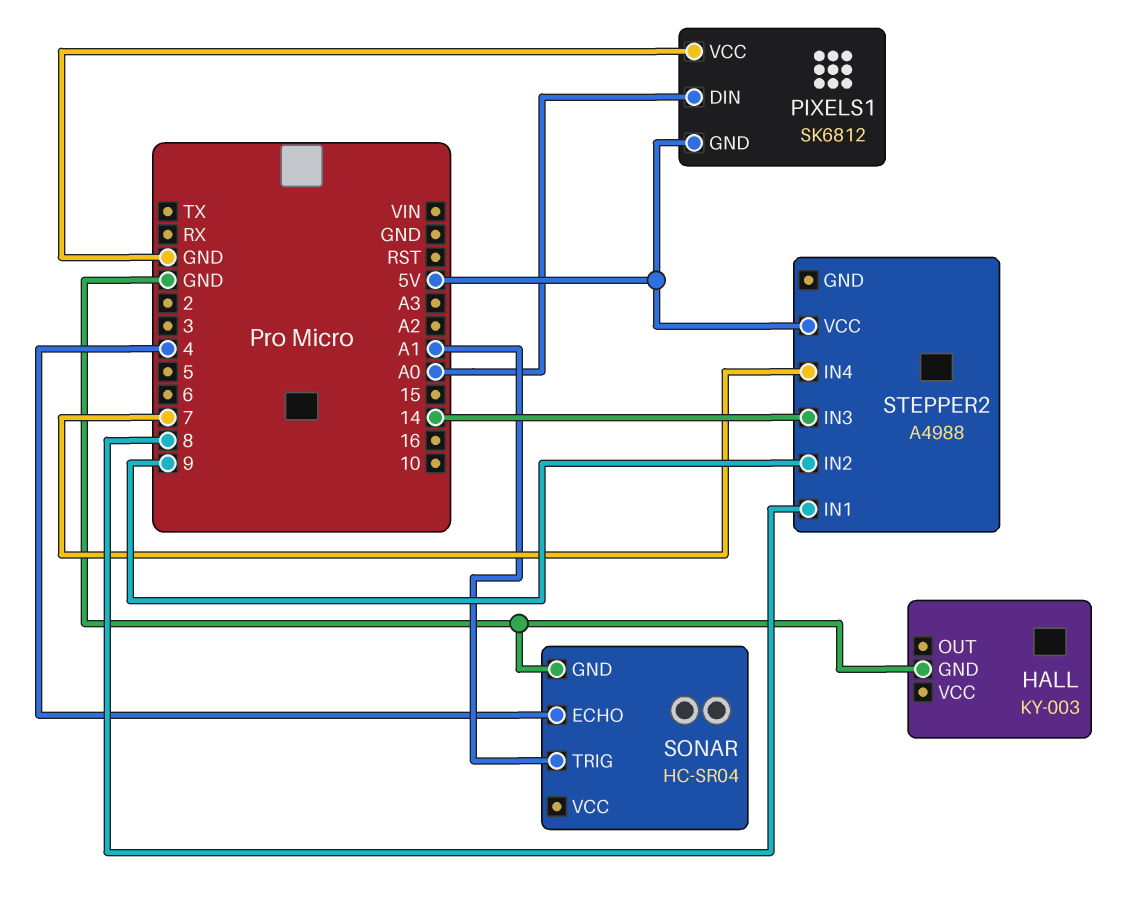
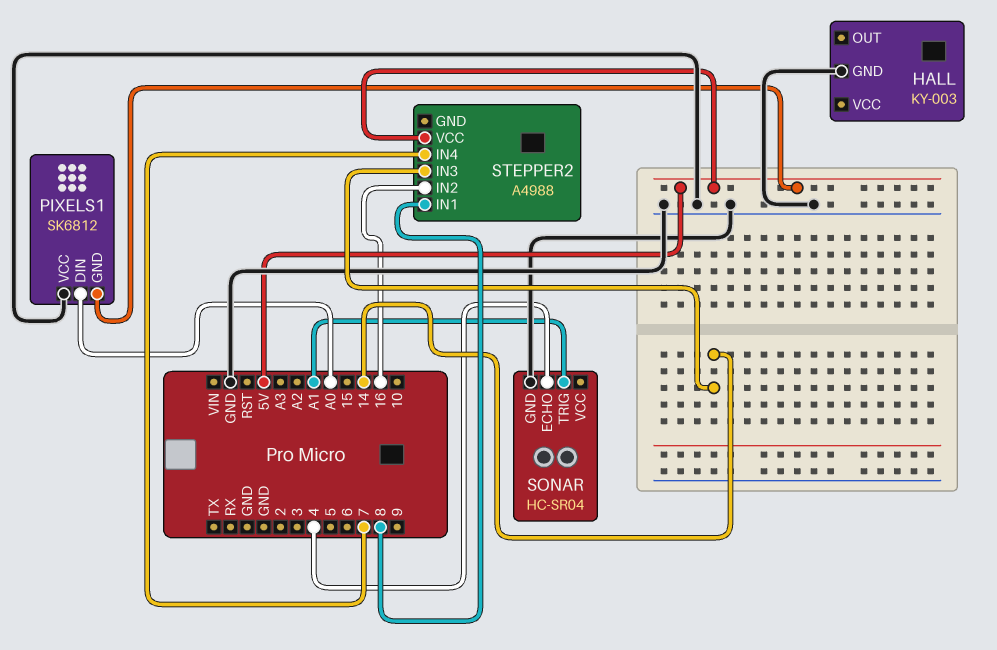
STEPPER2 pin IN2: 9 -> 16

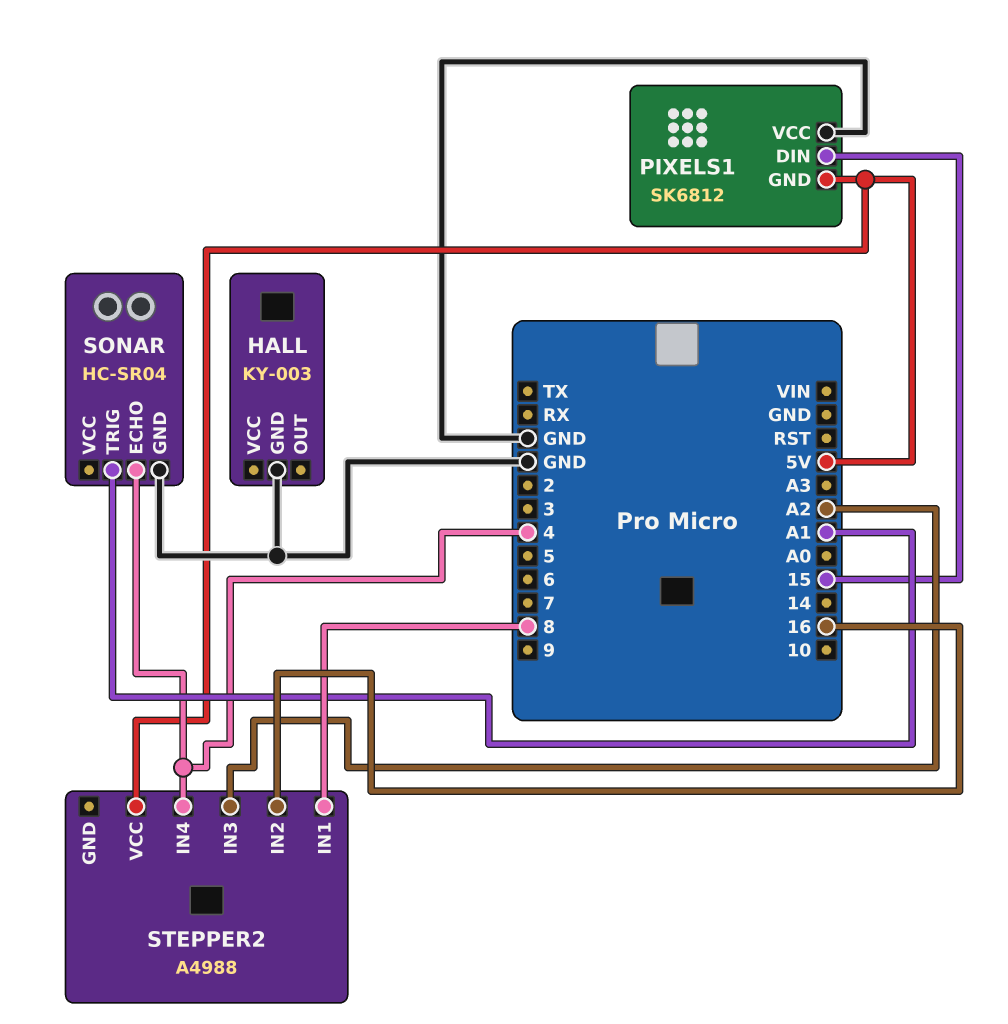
PIXELS1 pin DIN: A0 -> 15
STEPPER2 pin IN3: 14 -> A2
STEPPER2 pin IN4: 7 -> 4

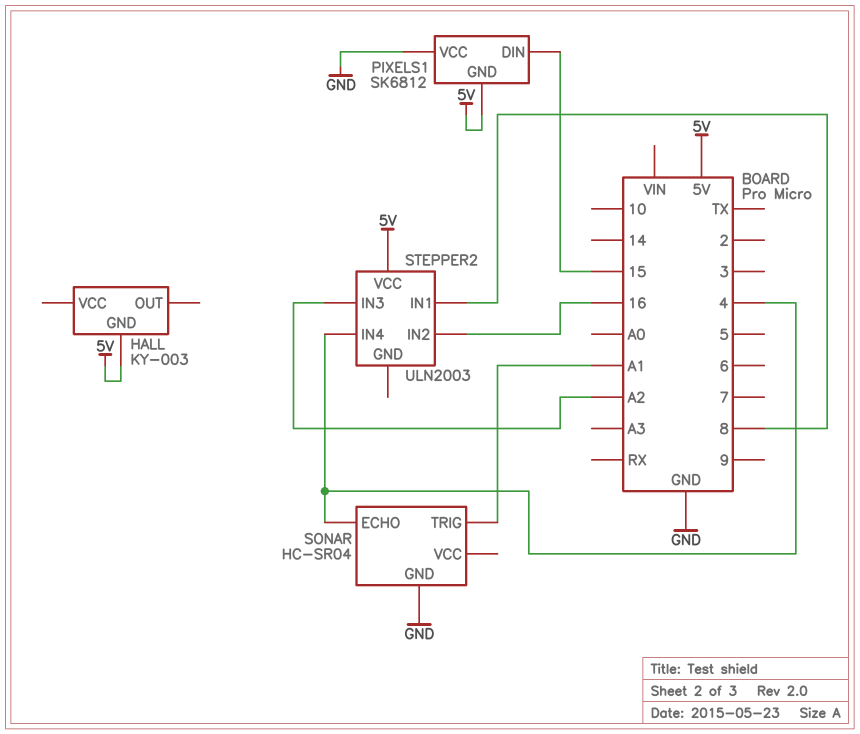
HALL pin GND: GND -> 5V
STEPPER2: A4988 -> ULN2003

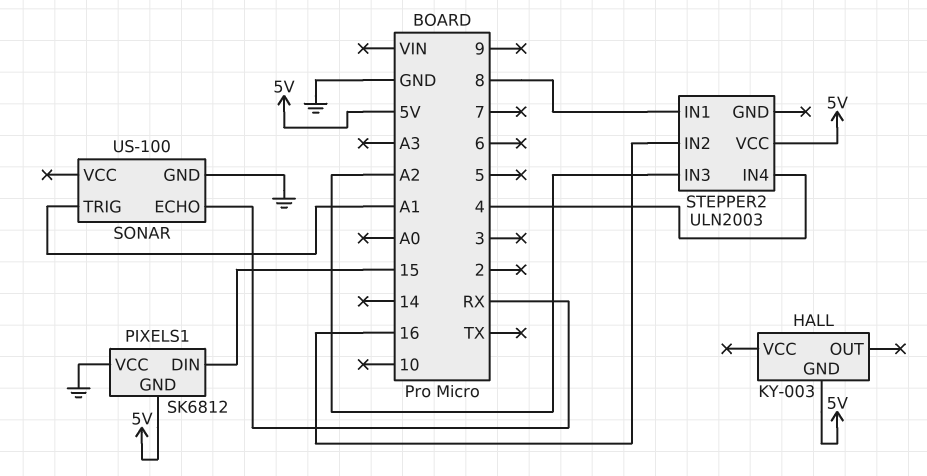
SONAR: HC-SR04 -> US-100
SONAR pin ECHO: 4 -> RX

